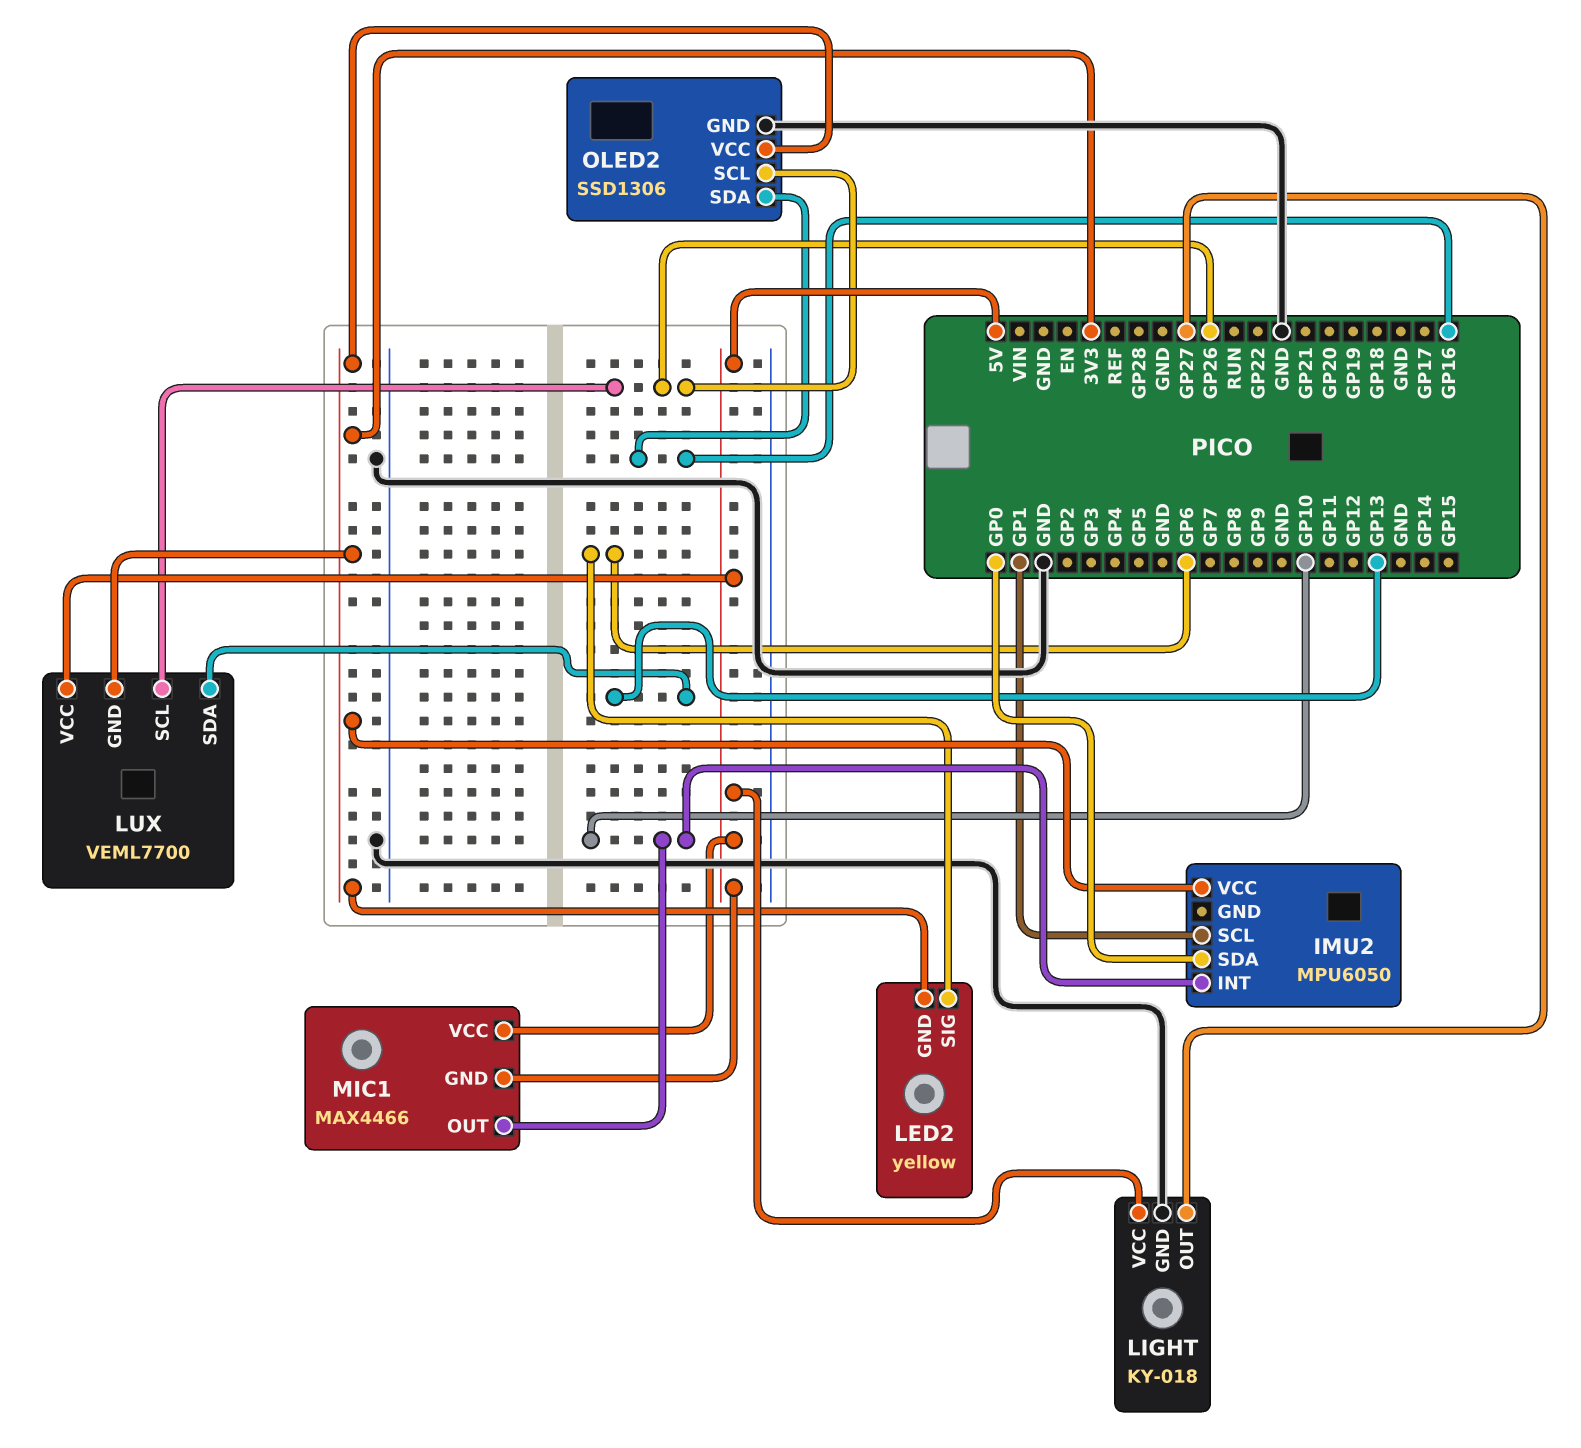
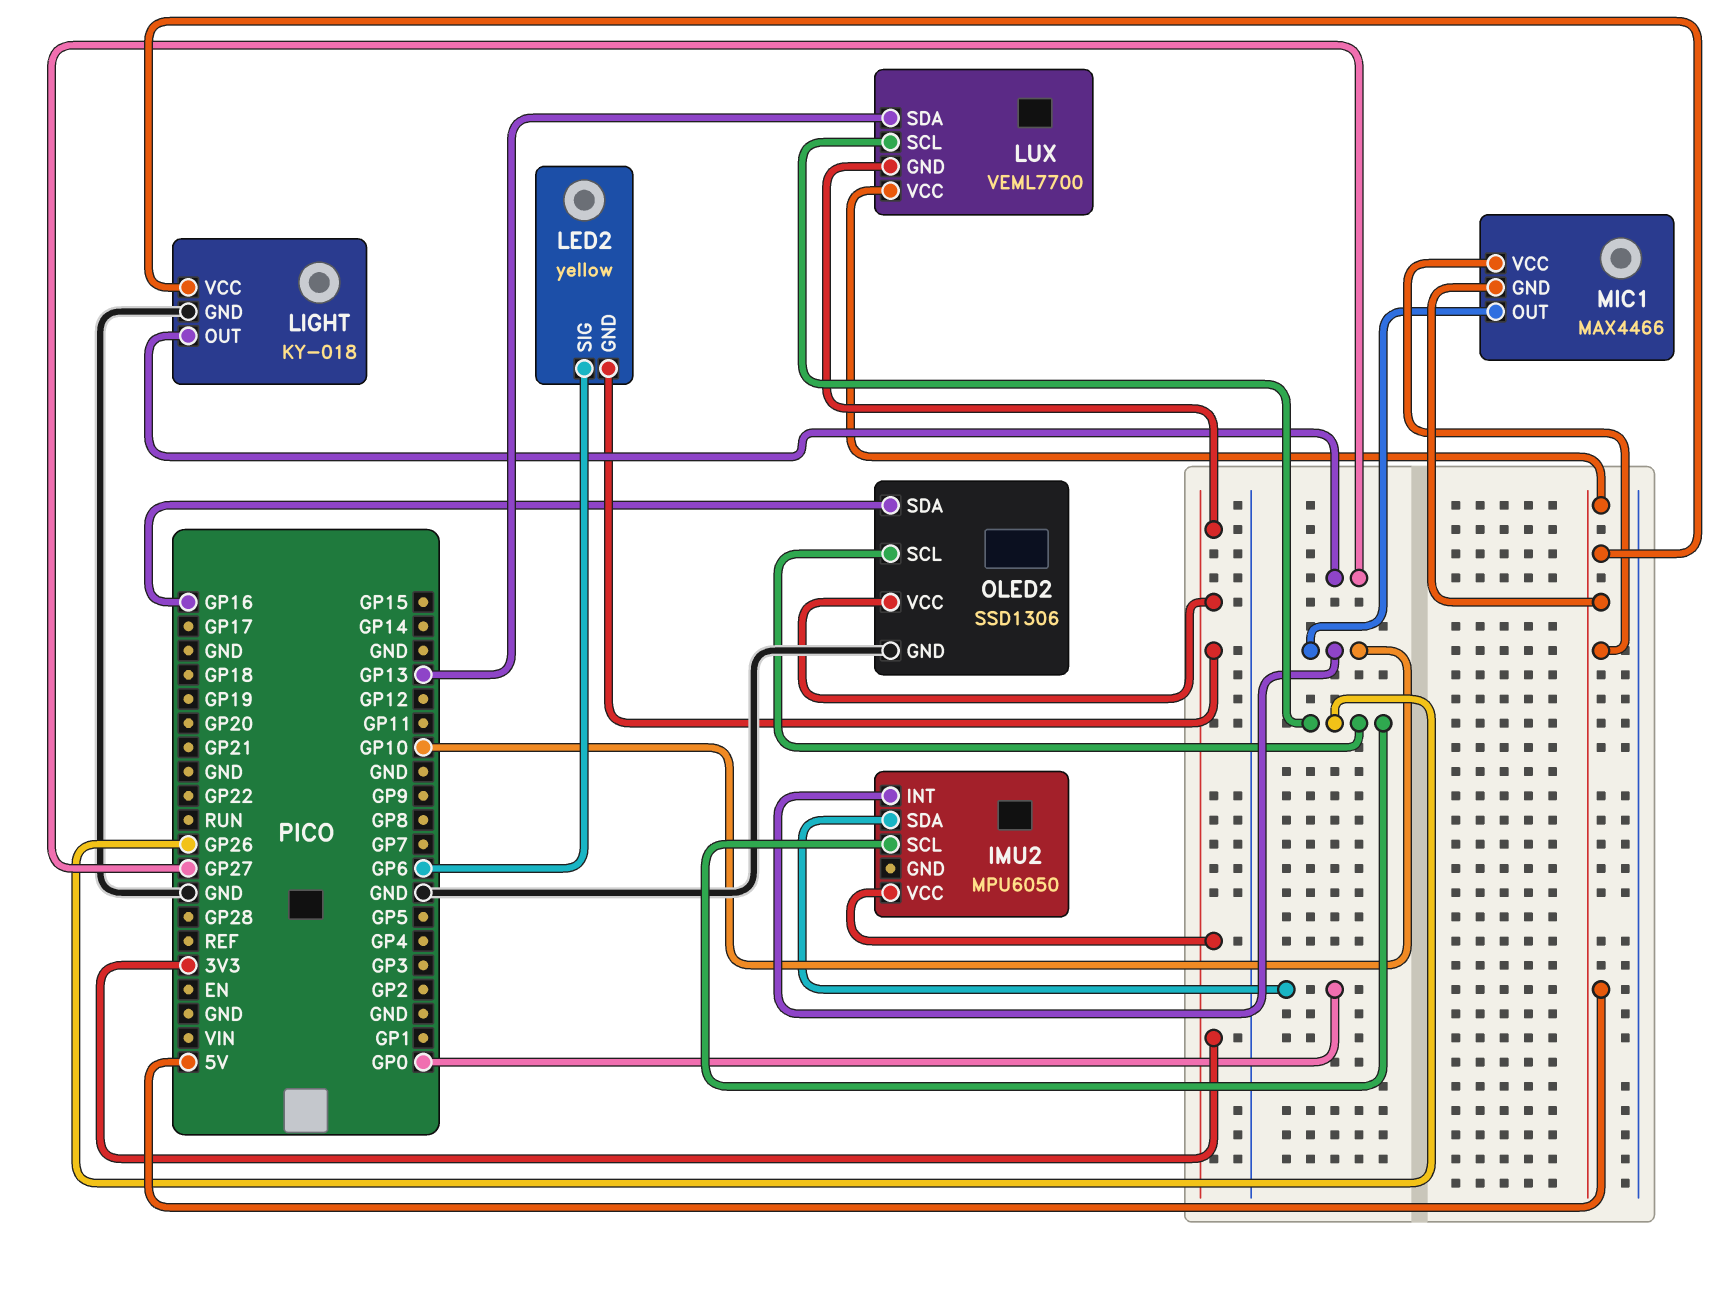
IMU2 pin SCL: GP1 -> GP26

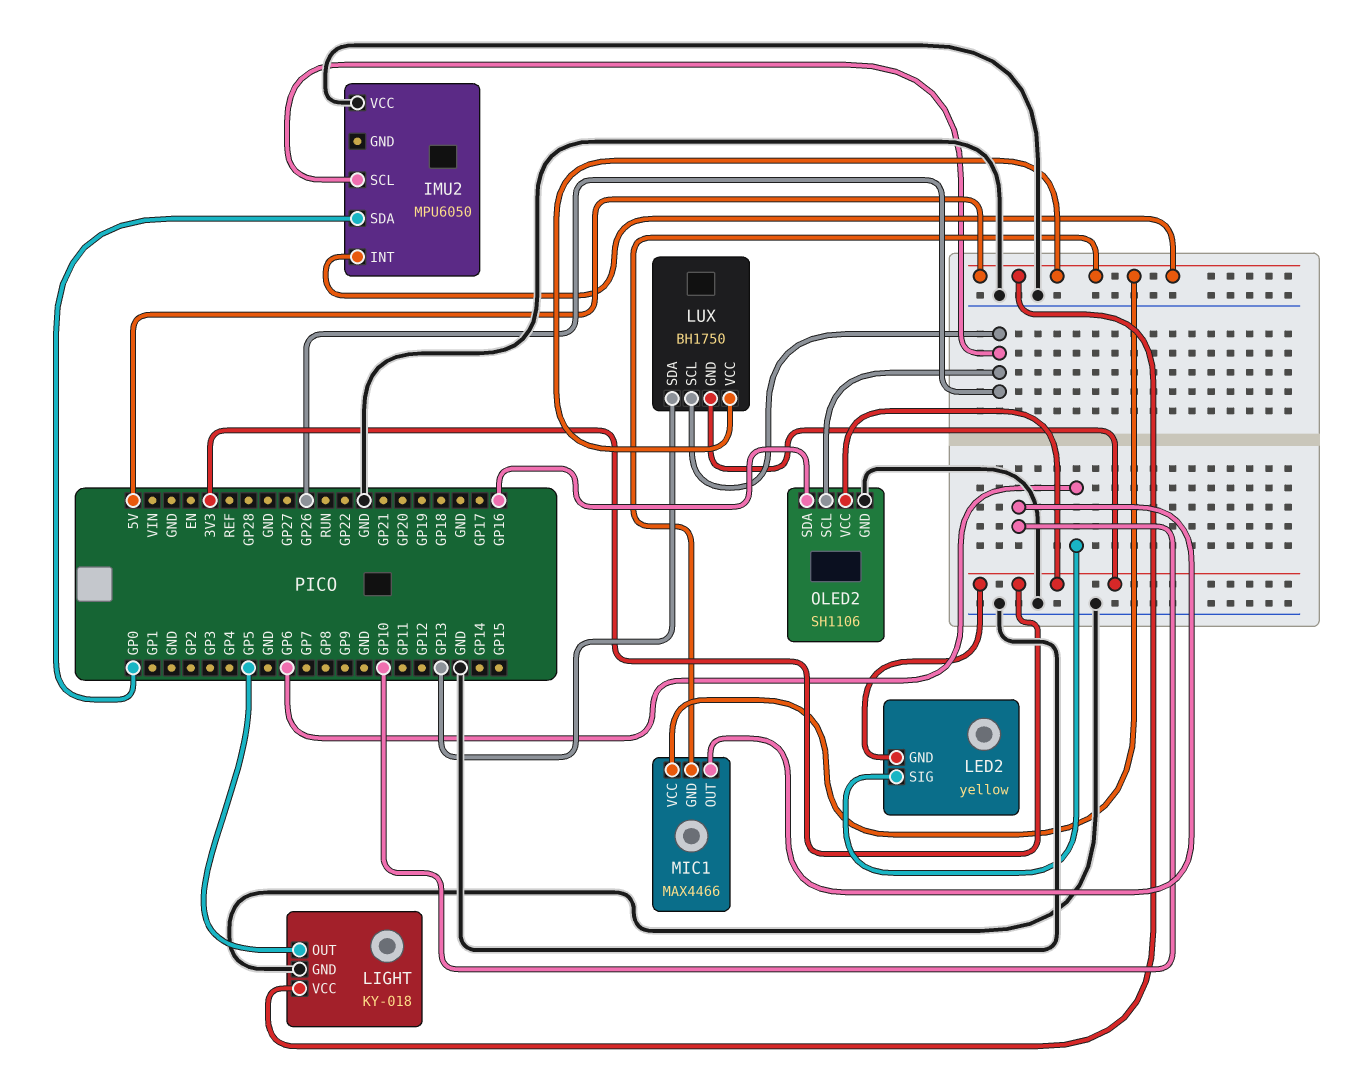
IMU2 pin INT: GP10 -> 5V
IMU2 pin VCC: 3V3 -> GND
LIGHT pin OUT: GP27 -> GP5
LUX: VEML7700 -> BH1750
OLED2: SSD1306 -> SH1106

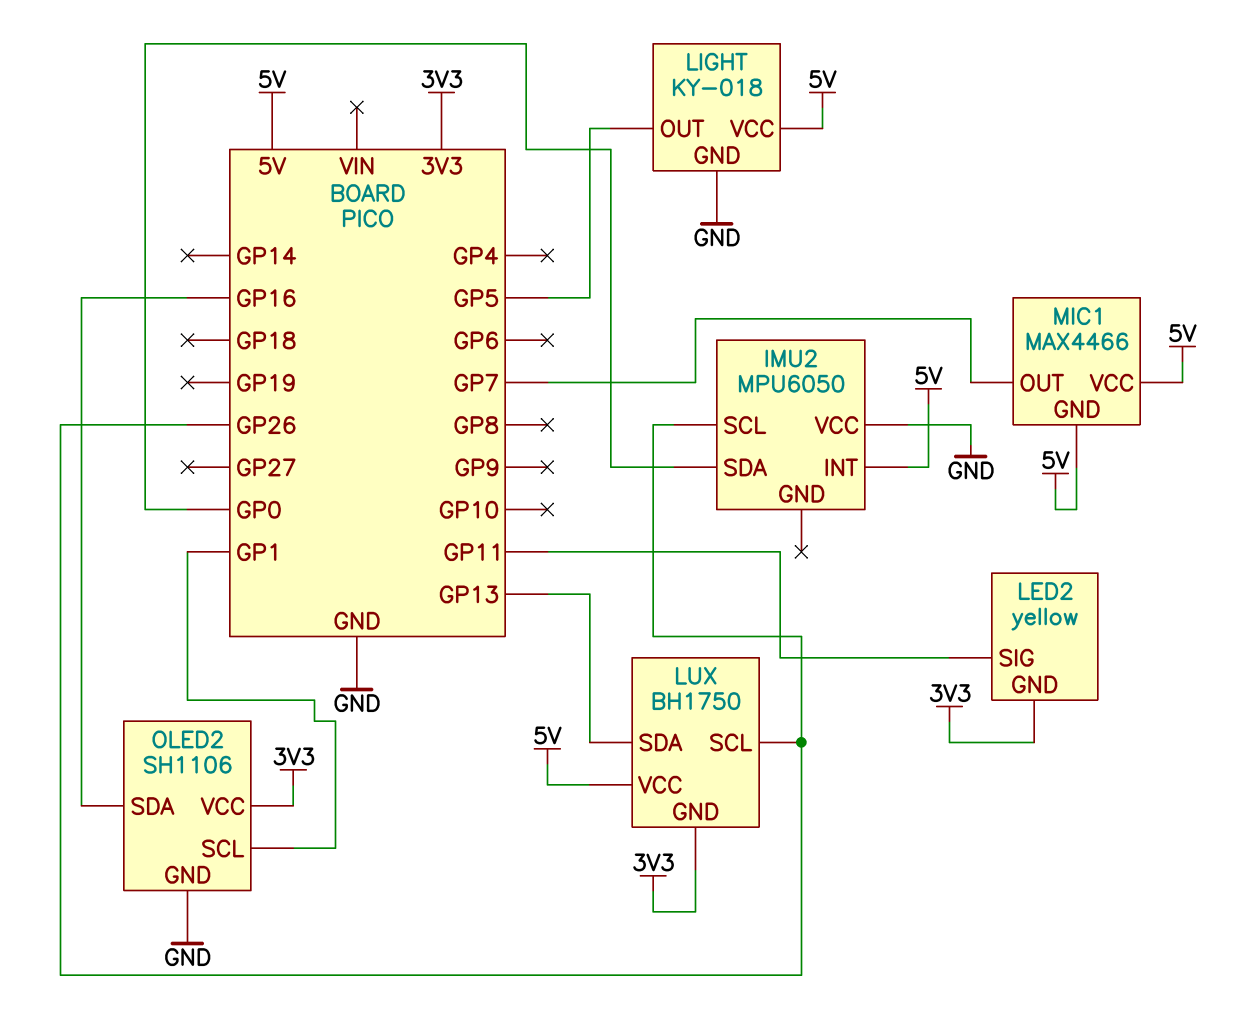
LED2 pin SIG: GP6 -> GP11
MIC1 pin OUT: GP10 -> GP7
OLED2 pin SCL: GP26 -> GP1

